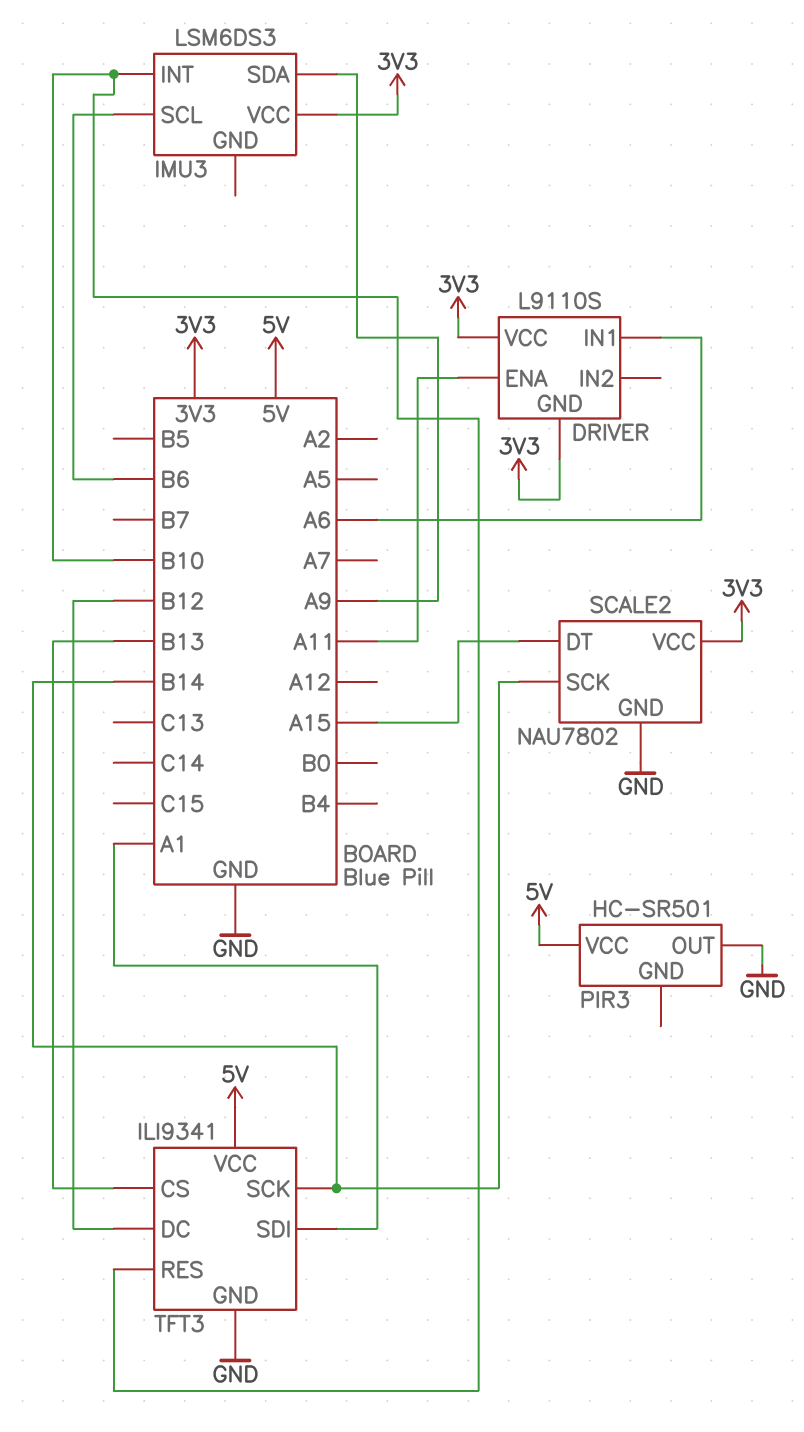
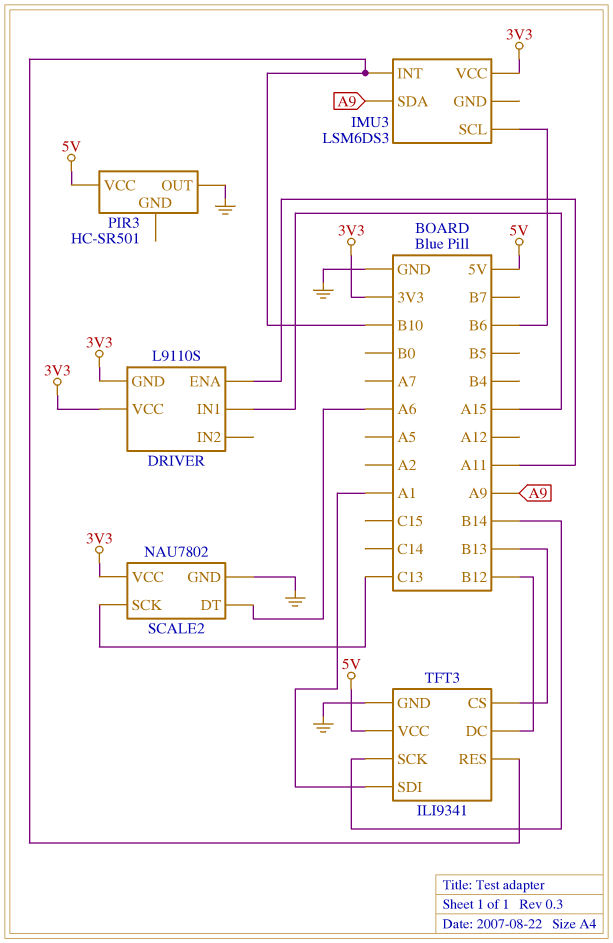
DRIVER pin IN1: A6 -> A15
SCALE2 pin DT: A15 -> A6
SCALE2 pin SCK: B14 -> C13

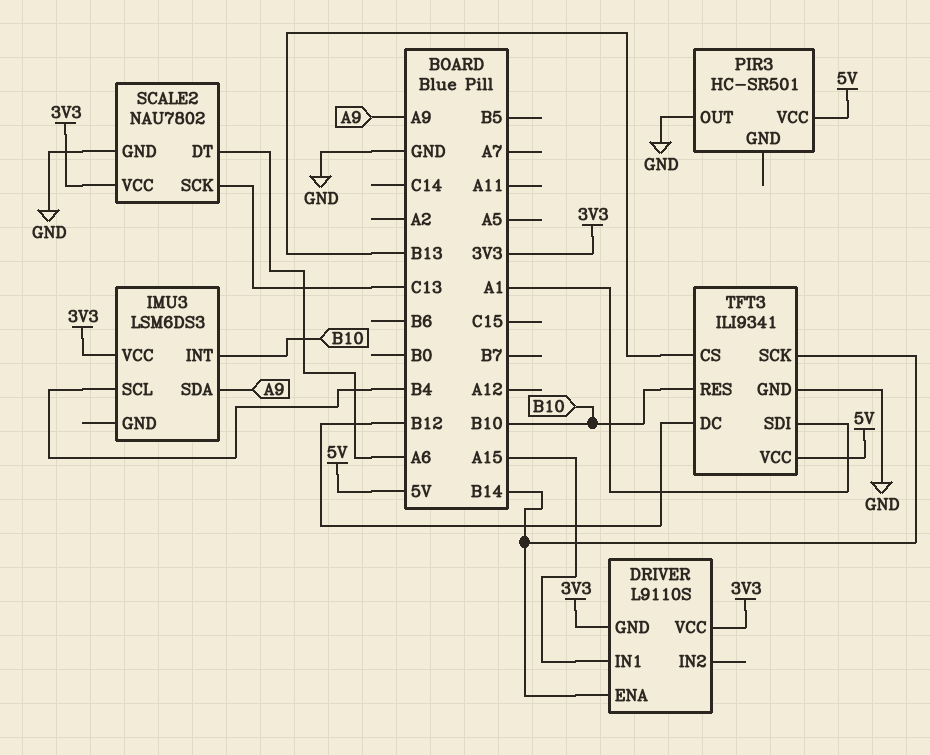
DRIVER pin ENA: A11 -> B14
IMU3 pin SCL: B6 -> B4

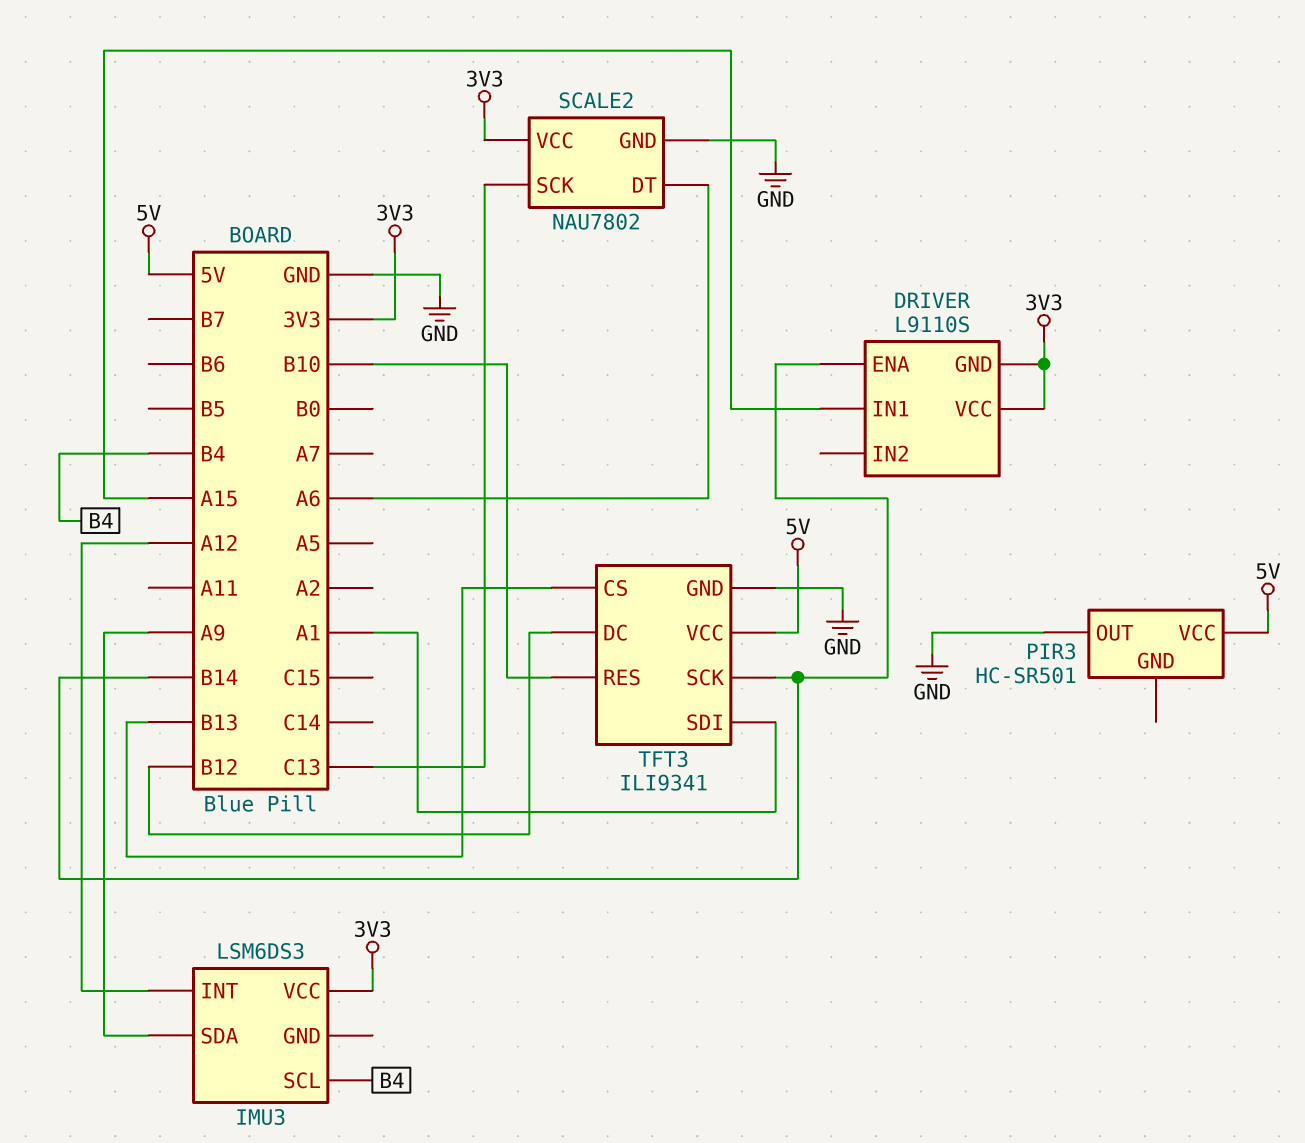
IMU3 pin INT: B10 -> A12

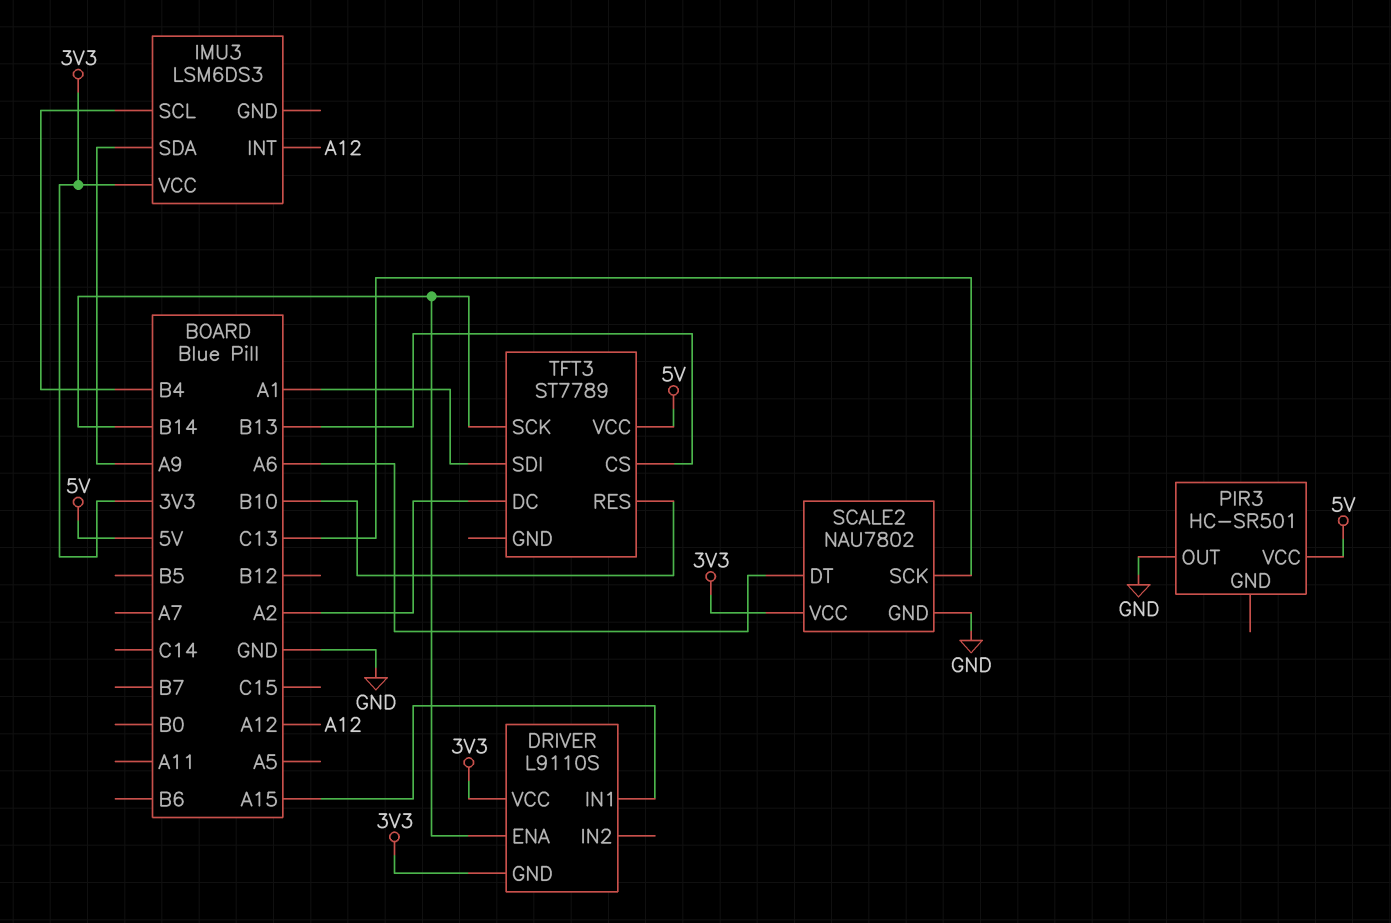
TFT3: ILI9341 -> ST7789
TFT3 pin DC: B12 -> A2
TFT3 pin GND: GND -> none

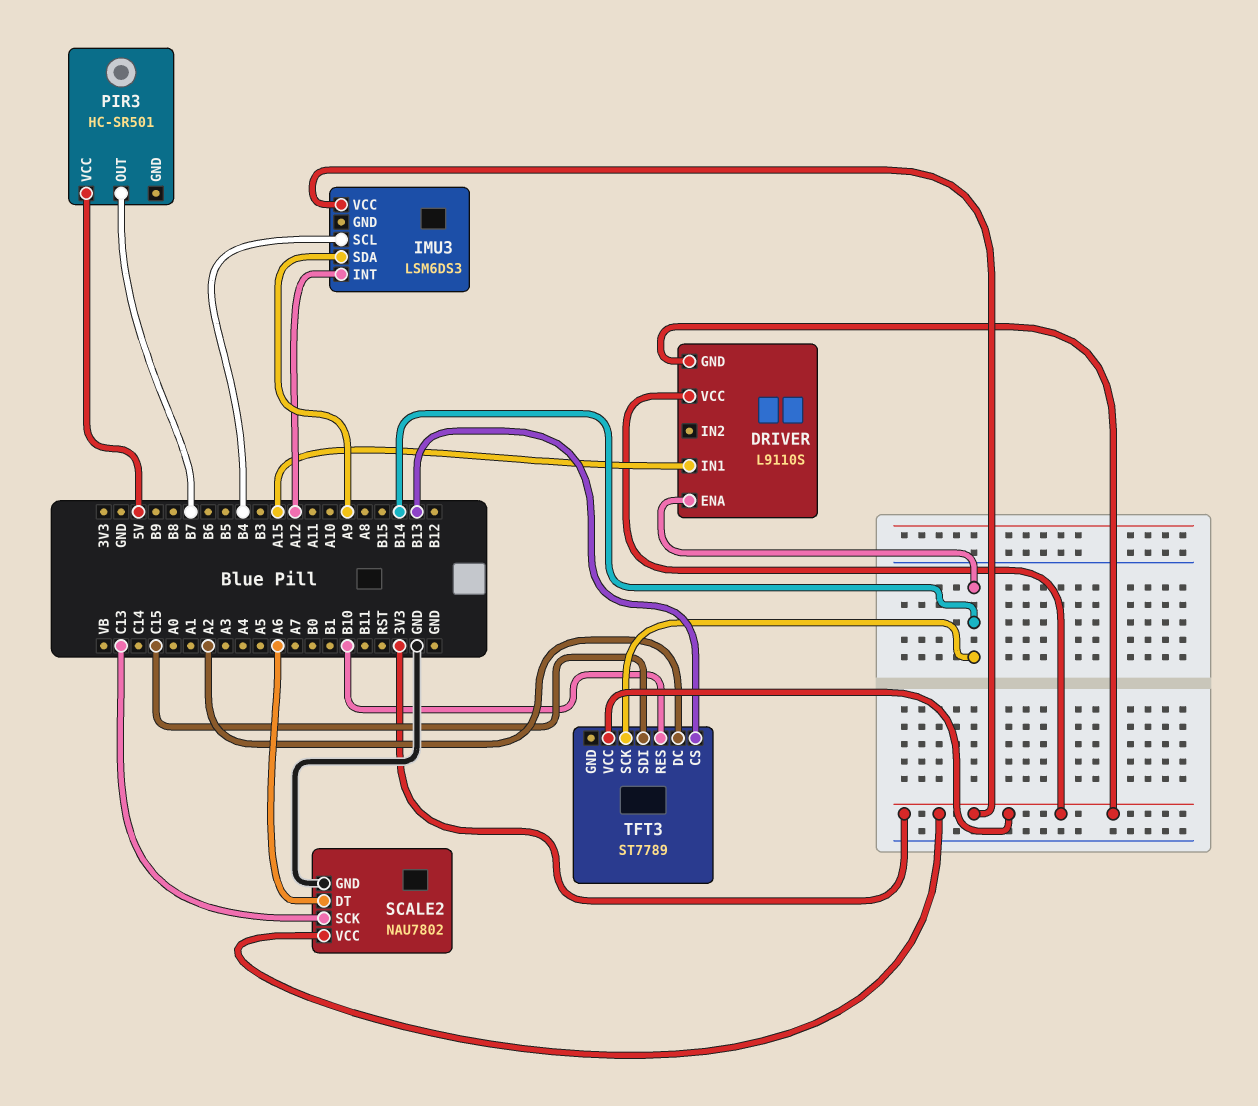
PIR3 pin OUT: GND -> B7
TFT3 pin SDI: A1 -> C15
TFT3 pin VCC: 5V -> 3V3

